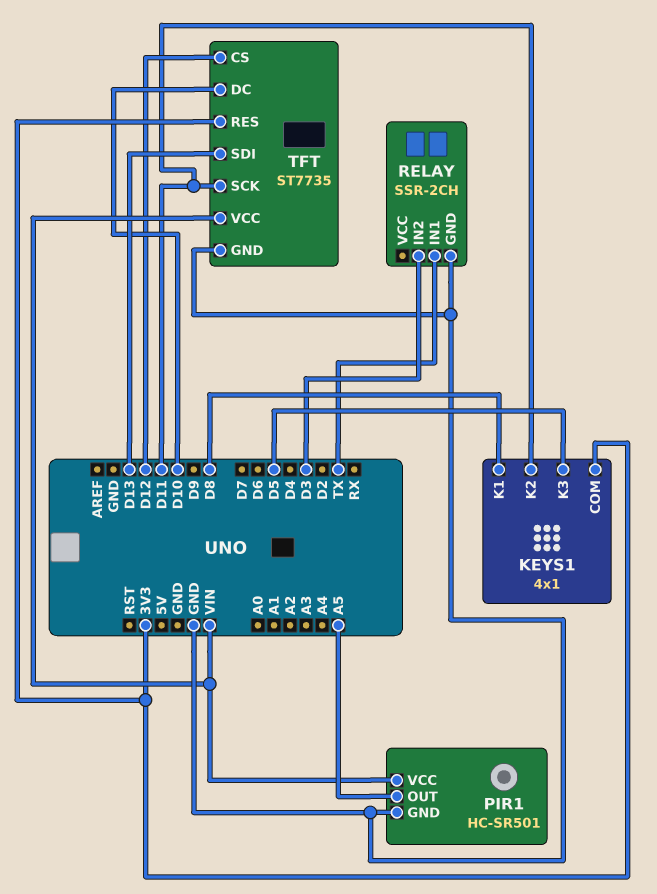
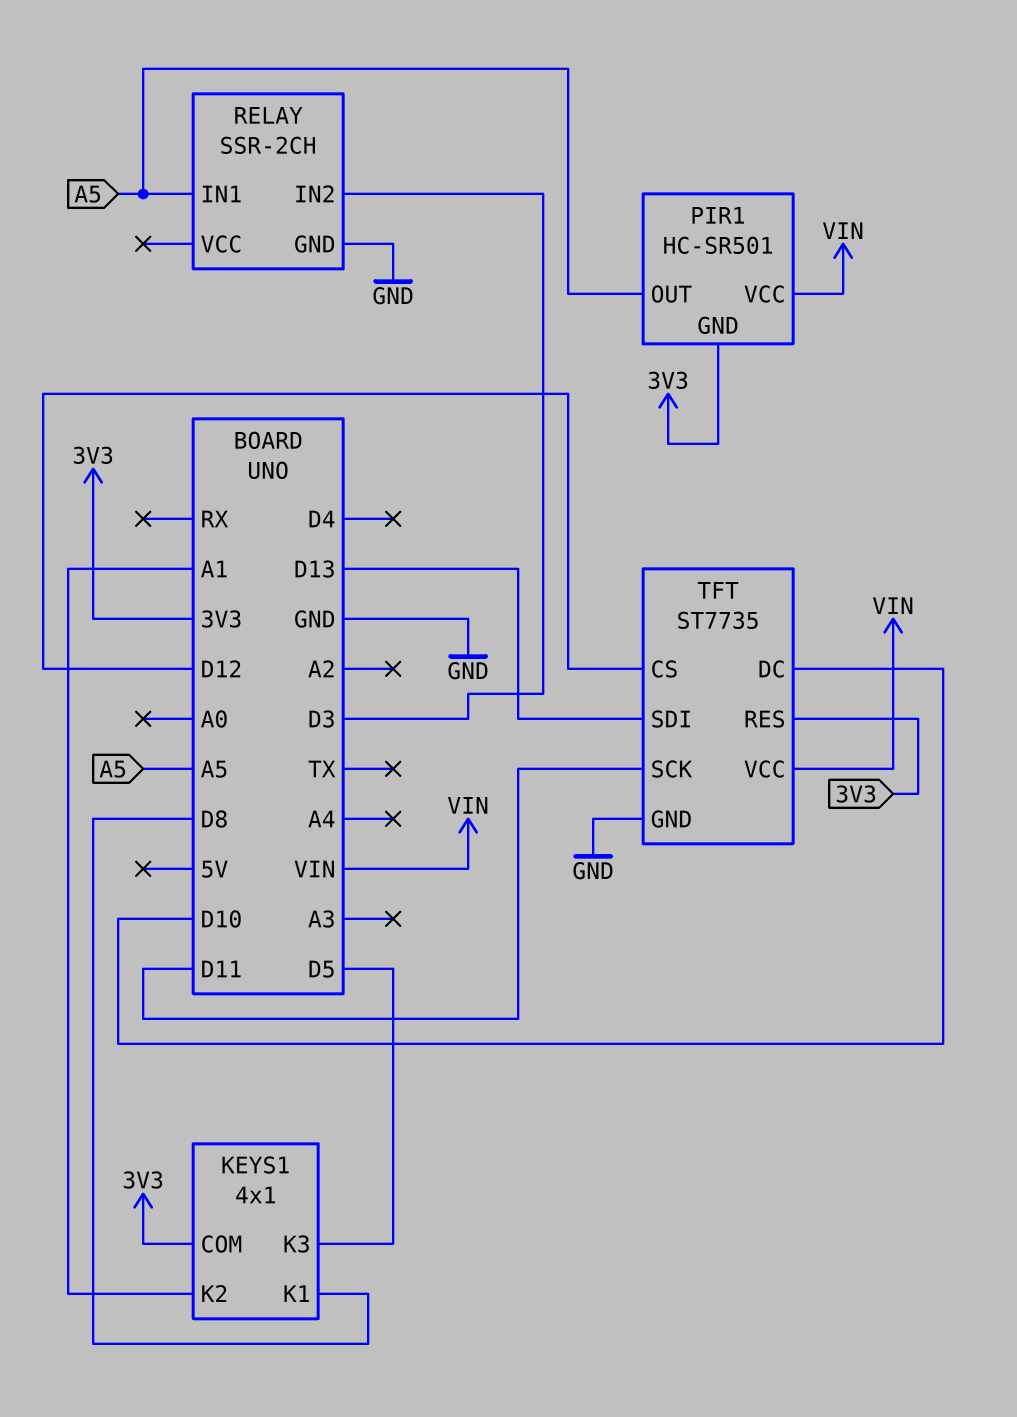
KEYS1 pin K2: D11 -> A1
PIR1 pin GND: GND -> 3V3
RELAY pin IN1: TX -> A5

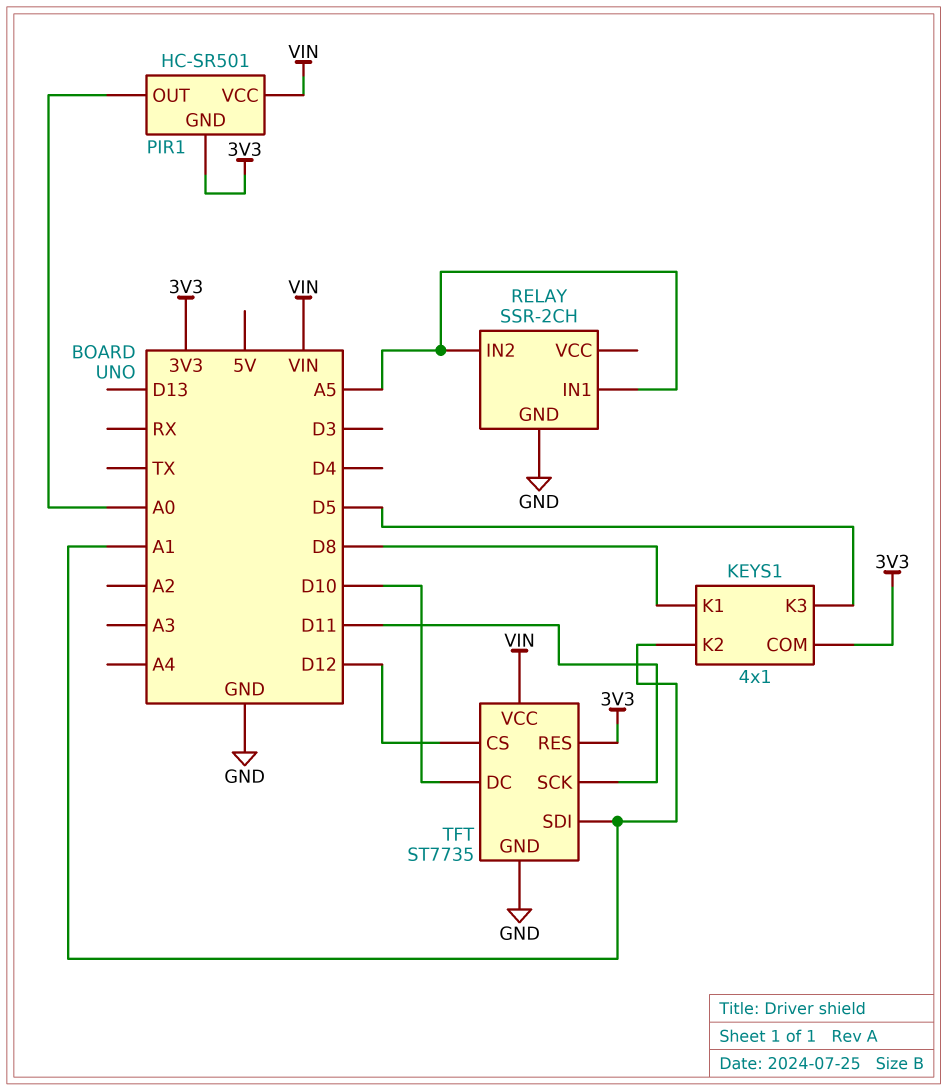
PIR1 pin OUT: A5 -> A0
RELAY pin IN2: D3 -> A5
TFT pin SDI: D13 -> A1

